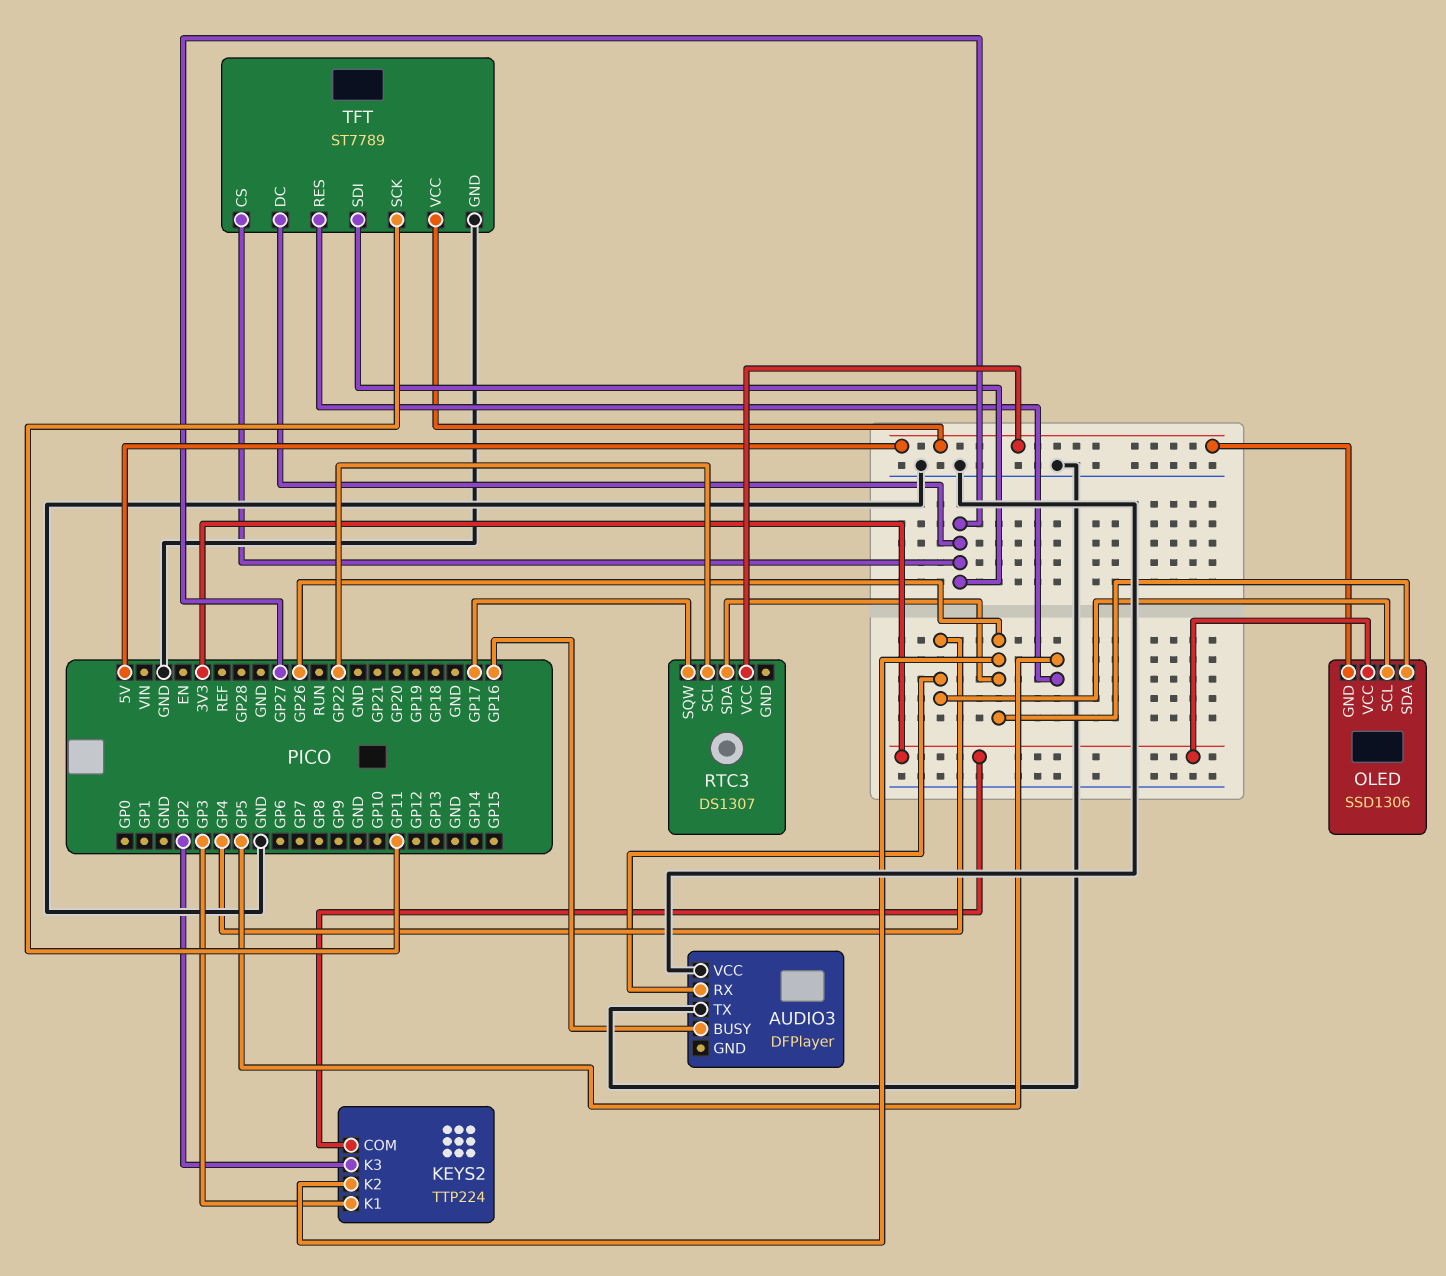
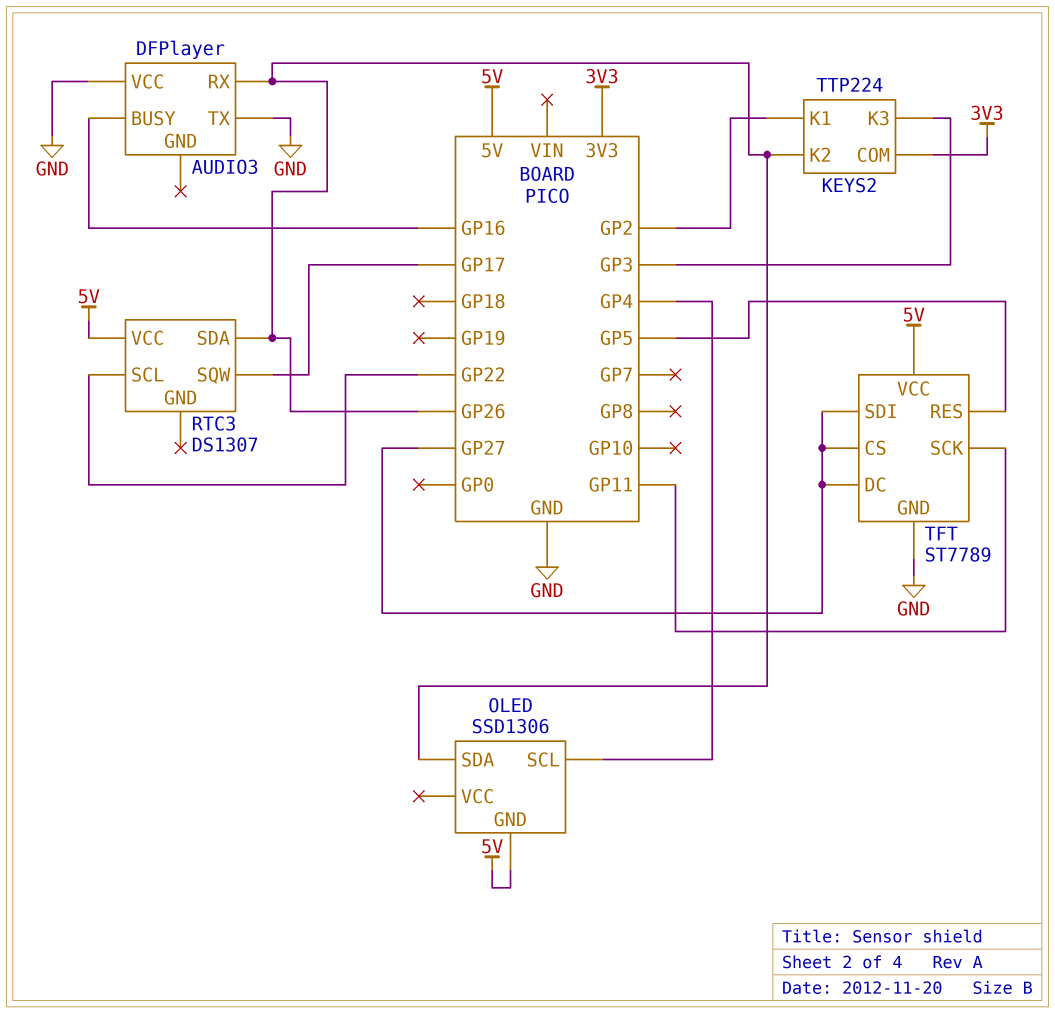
AUDIO3 pin RX: GP4 -> GP26
KEYS2 pin K1: GP3 -> GP2
KEYS2 pin K3: GP2 -> GP3
OLED pin VCC: 3V3 -> none

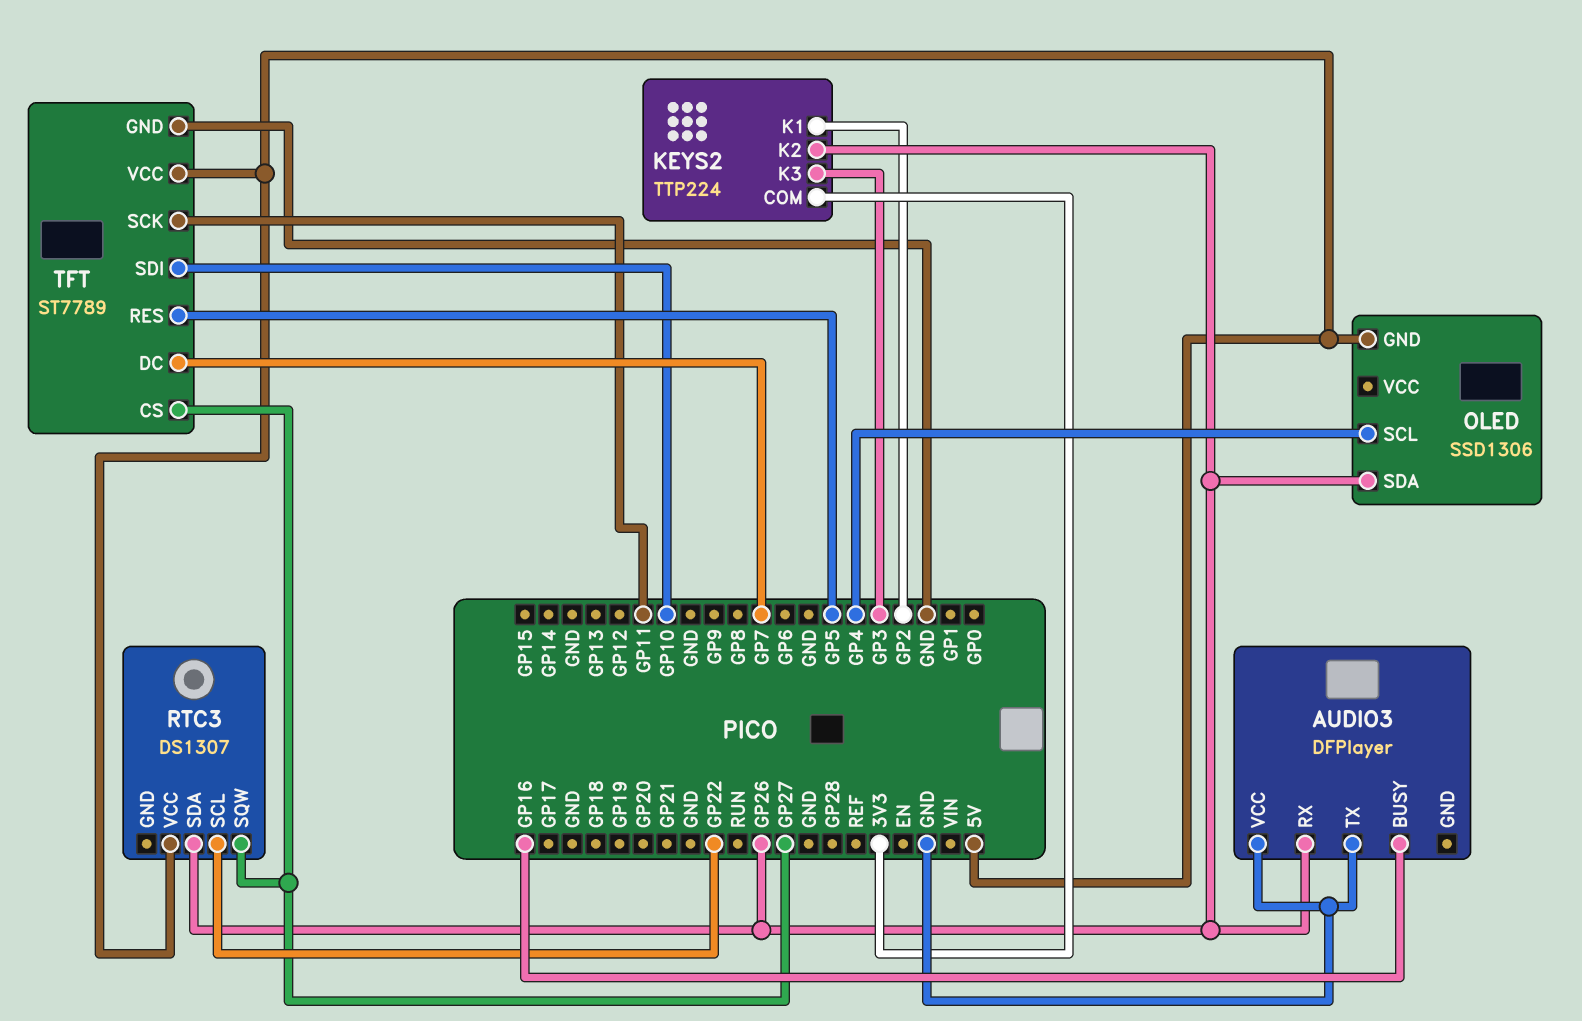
RTC3 pin SQW: GP17 -> GP27
TFT pin DC: GP27 -> GP7
TFT pin SDI: GP27 -> GP10

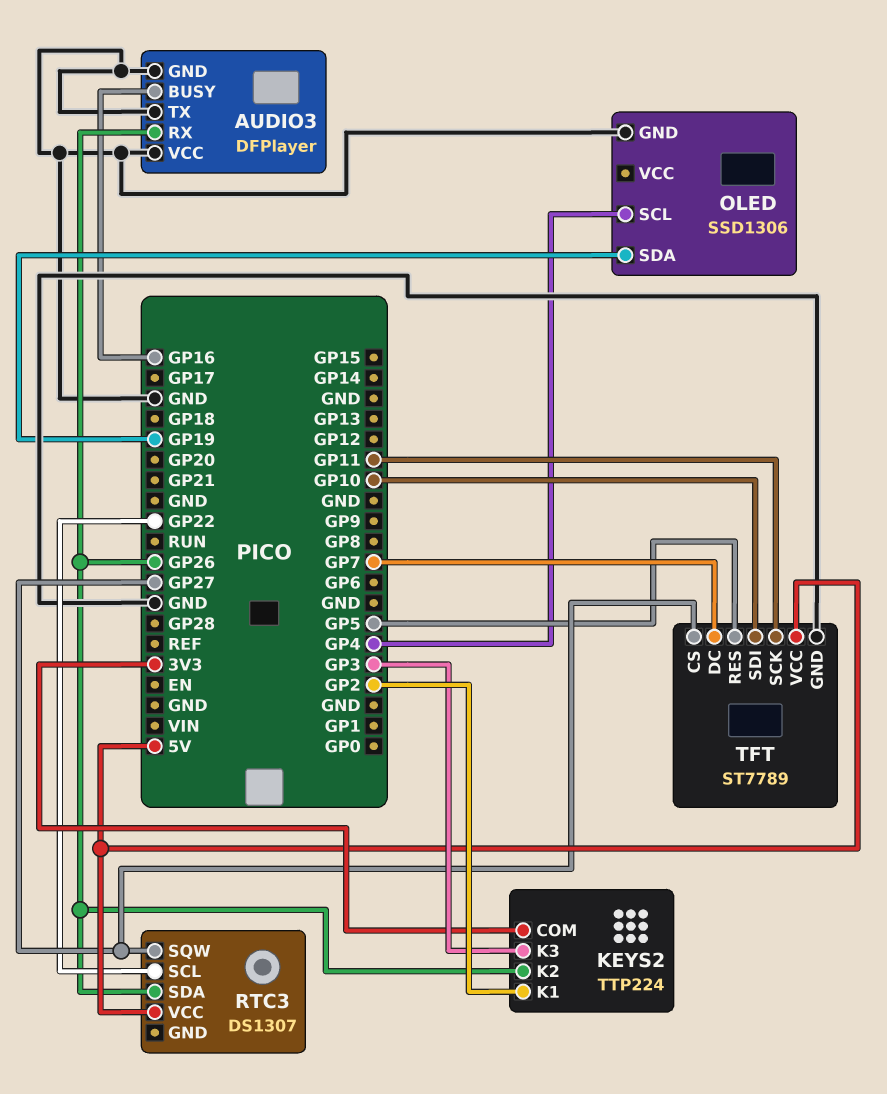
AUDIO3 pin GND: none -> GND
OLED pin GND: 5V -> GND
OLED pin SDA: GP26 -> GP19

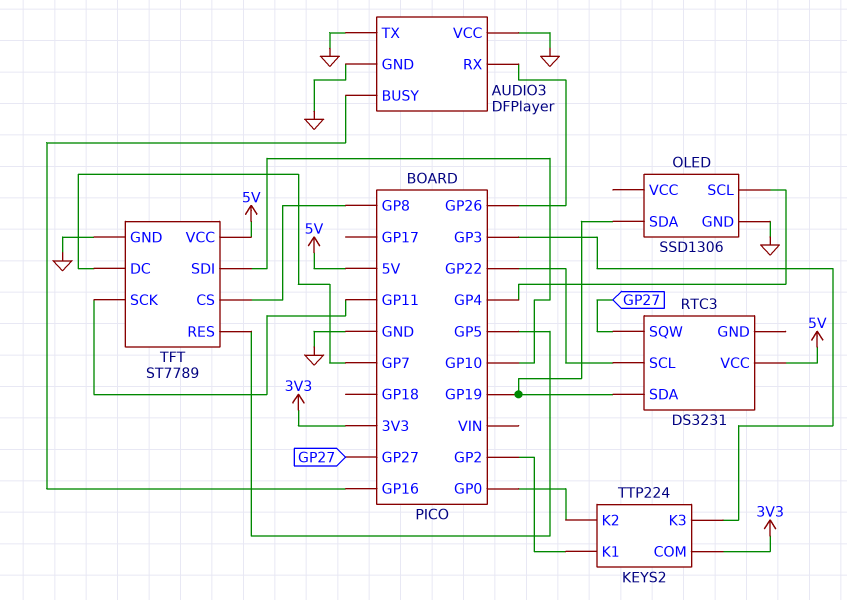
KEYS2 pin K2: GP26 -> GP0
RTC3: DS1307 -> DS3231
RTC3 pin SDA: GP26 -> GP19
TFT pin CS: GP27 -> GP8

